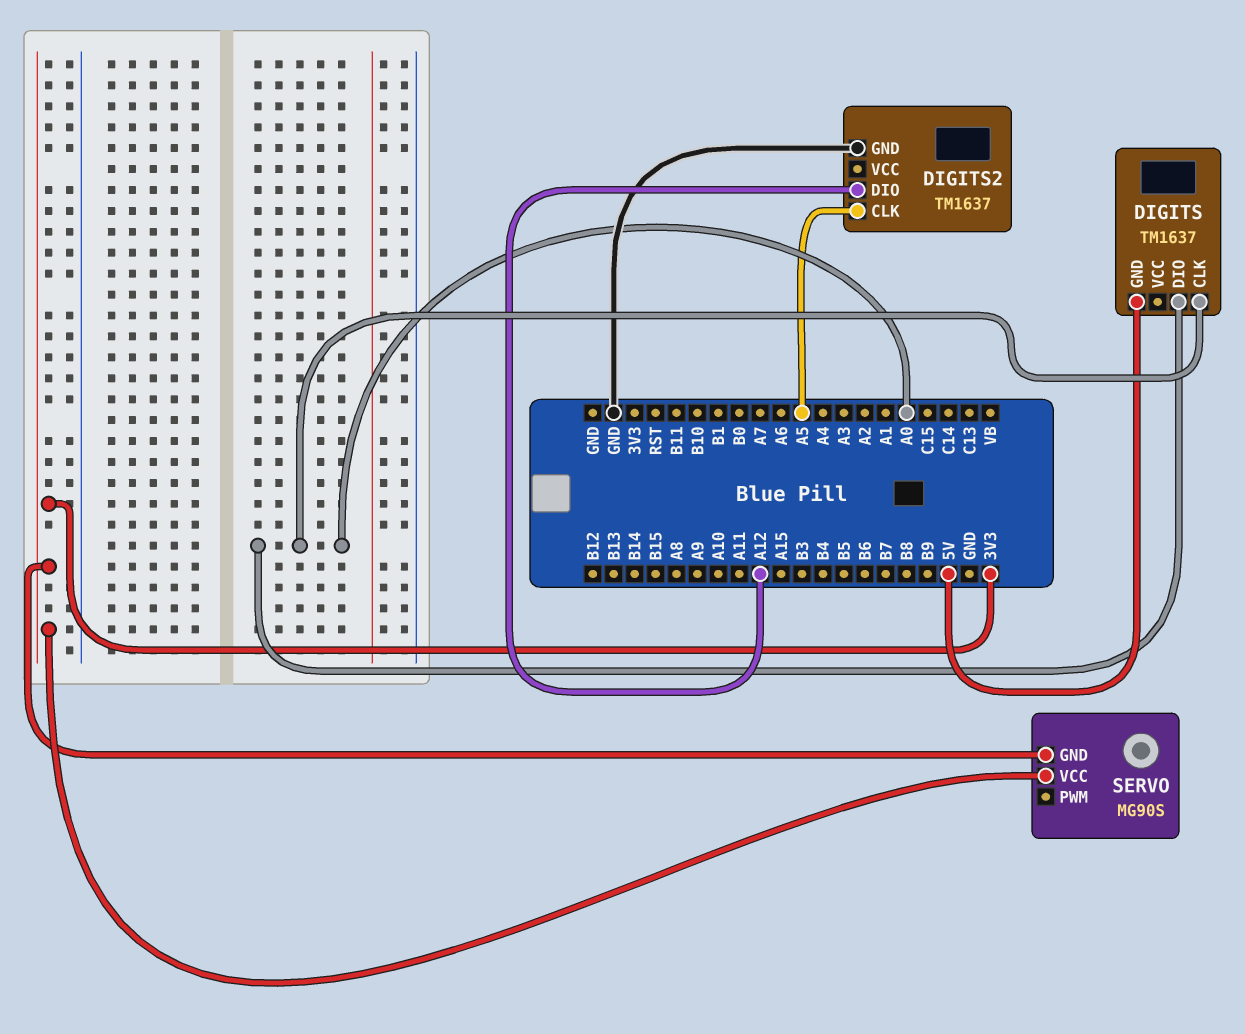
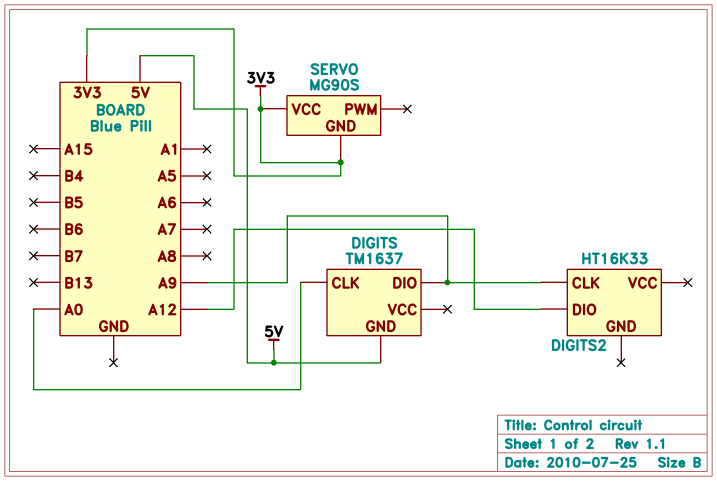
DIGITS pin DIO: A0 -> A9
DIGITS2: TM1637 -> HT16K33
DIGITS2 pin CLK: A5 -> A9
DIGITS2 pin GND: GND -> none

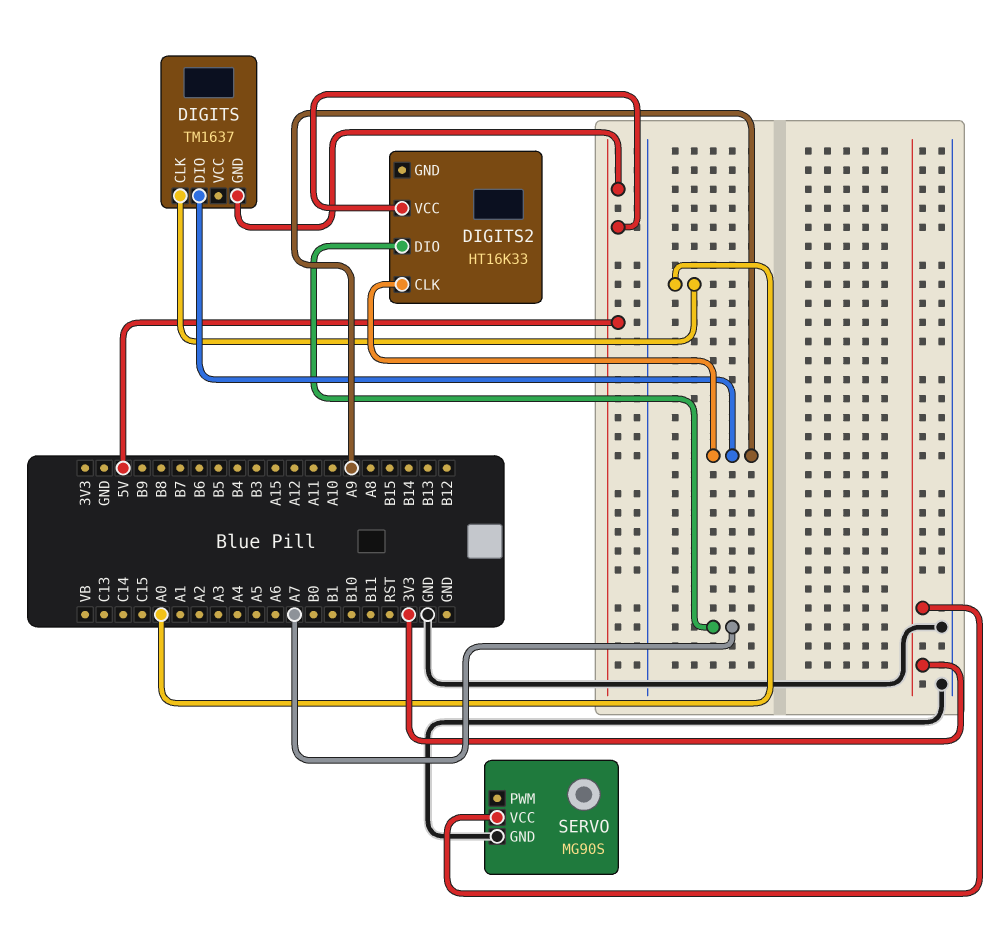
DIGITS2 pin DIO: A12 -> A7
DIGITS2 pin VCC: none -> 5V
SERVO pin GND: 3V3 -> GND

